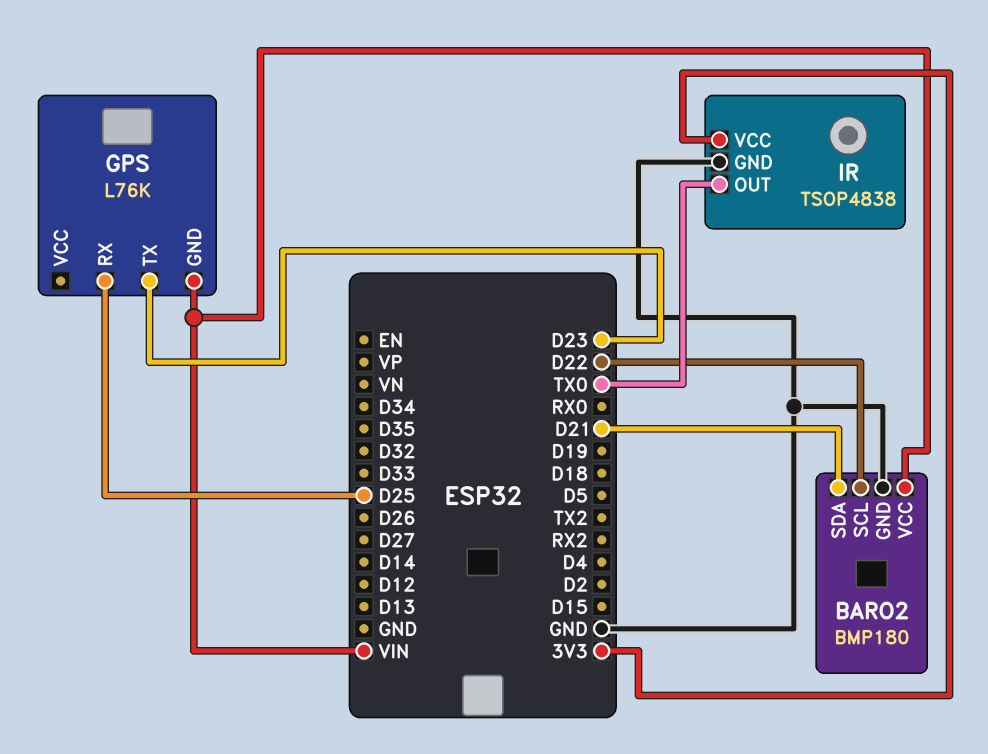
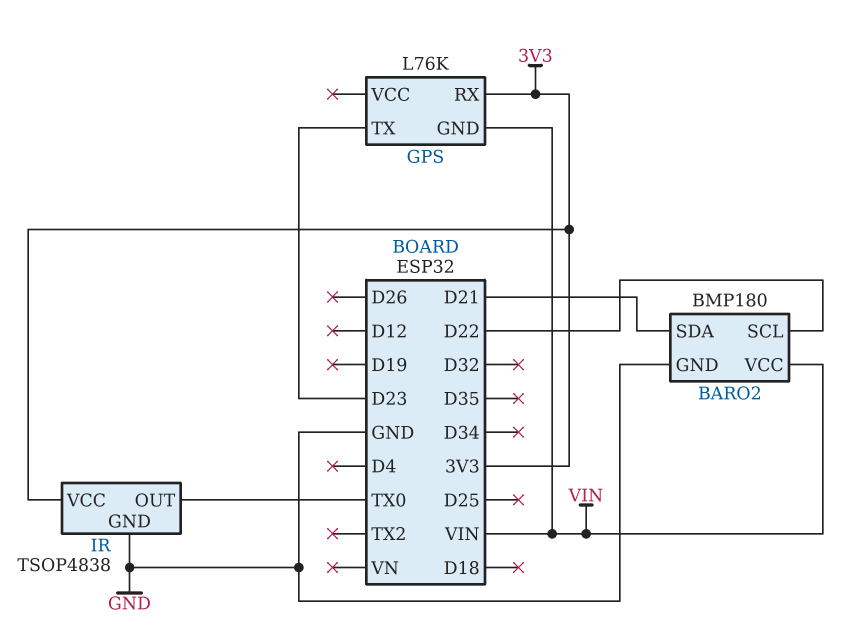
GPS pin RX: D25 -> 3V3

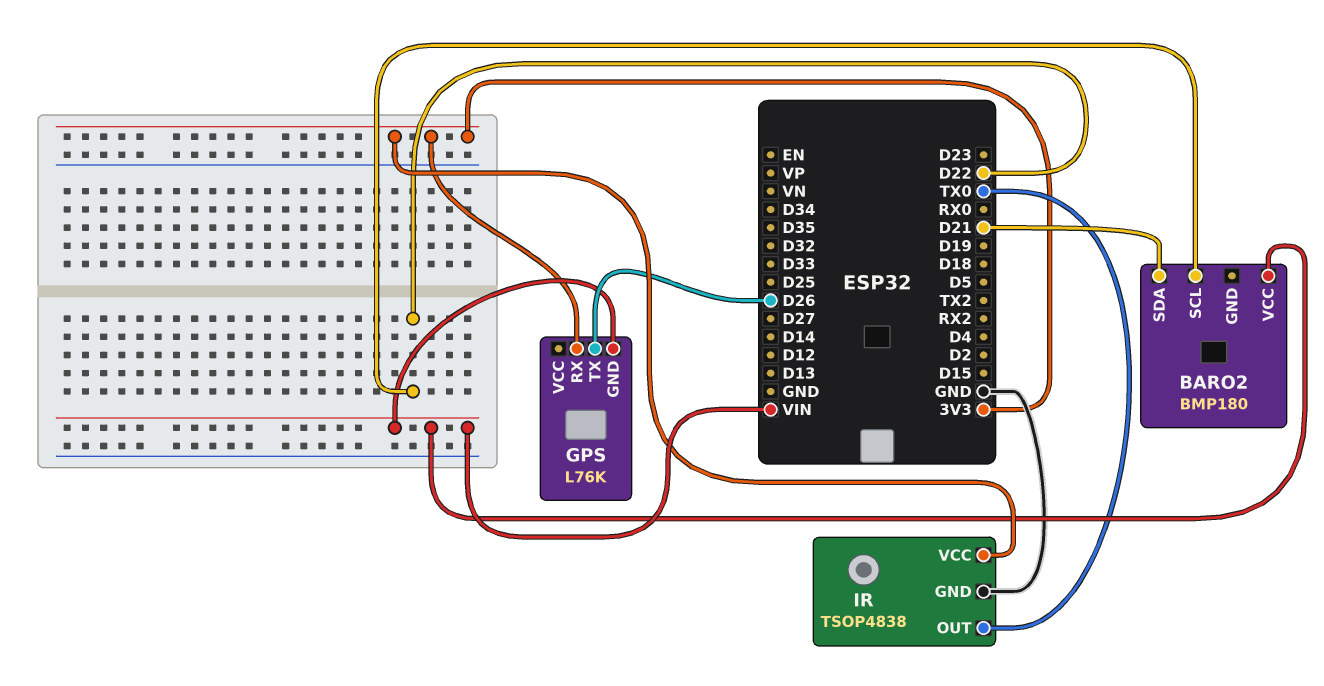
BARO2 pin GND: GND -> none
GPS pin TX: D23 -> D26

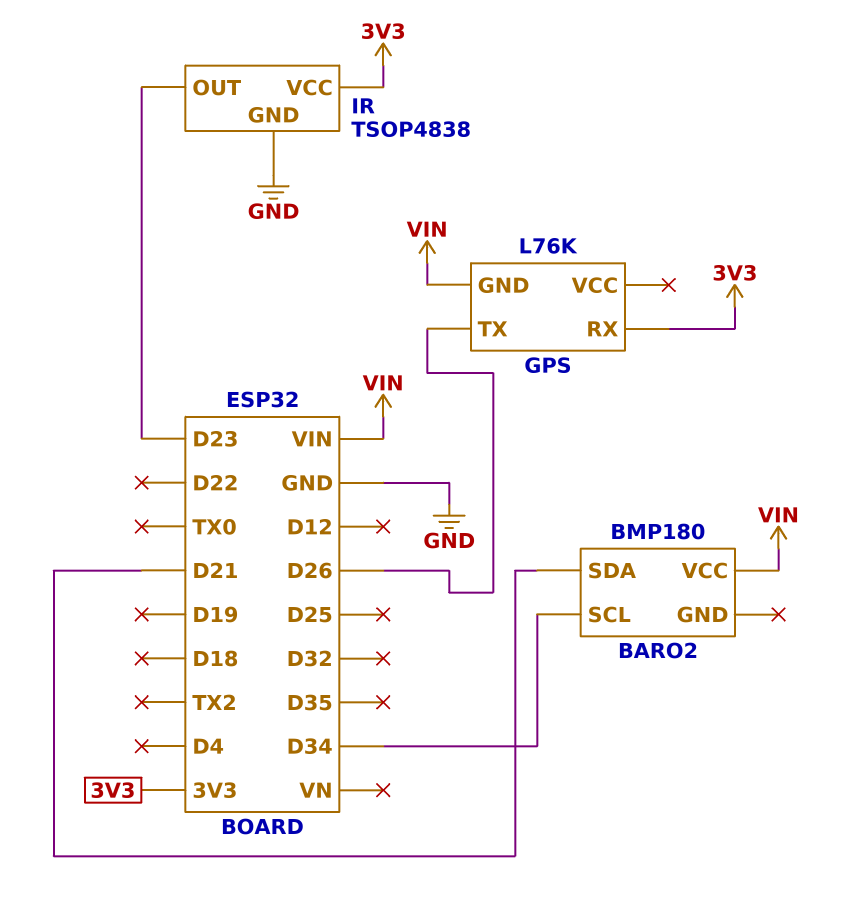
BARO2 pin SCL: D22 -> D34
IR pin OUT: TX0 -> D23

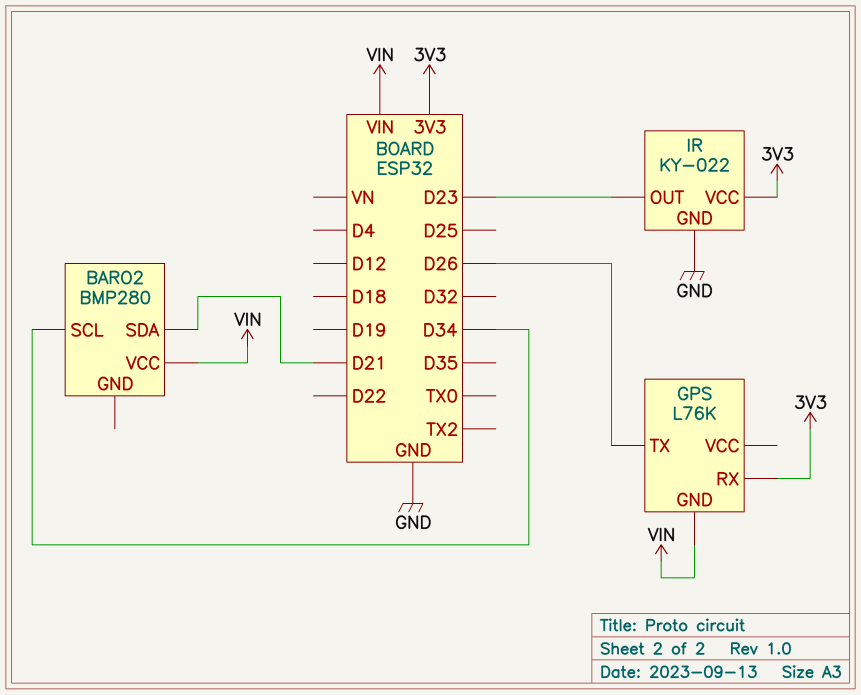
BARO2: BMP180 -> BMP280
IR: TSOP4838 -> KY-022

